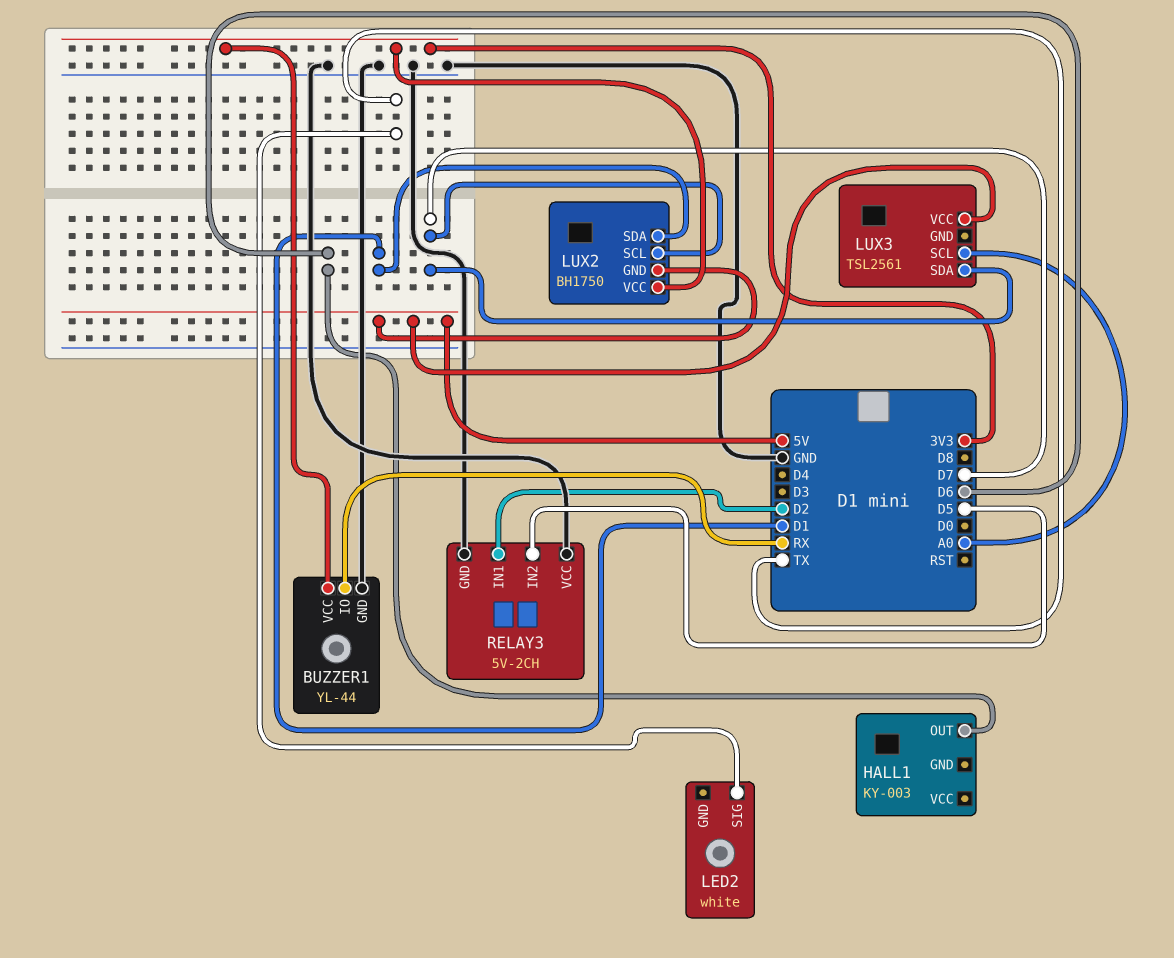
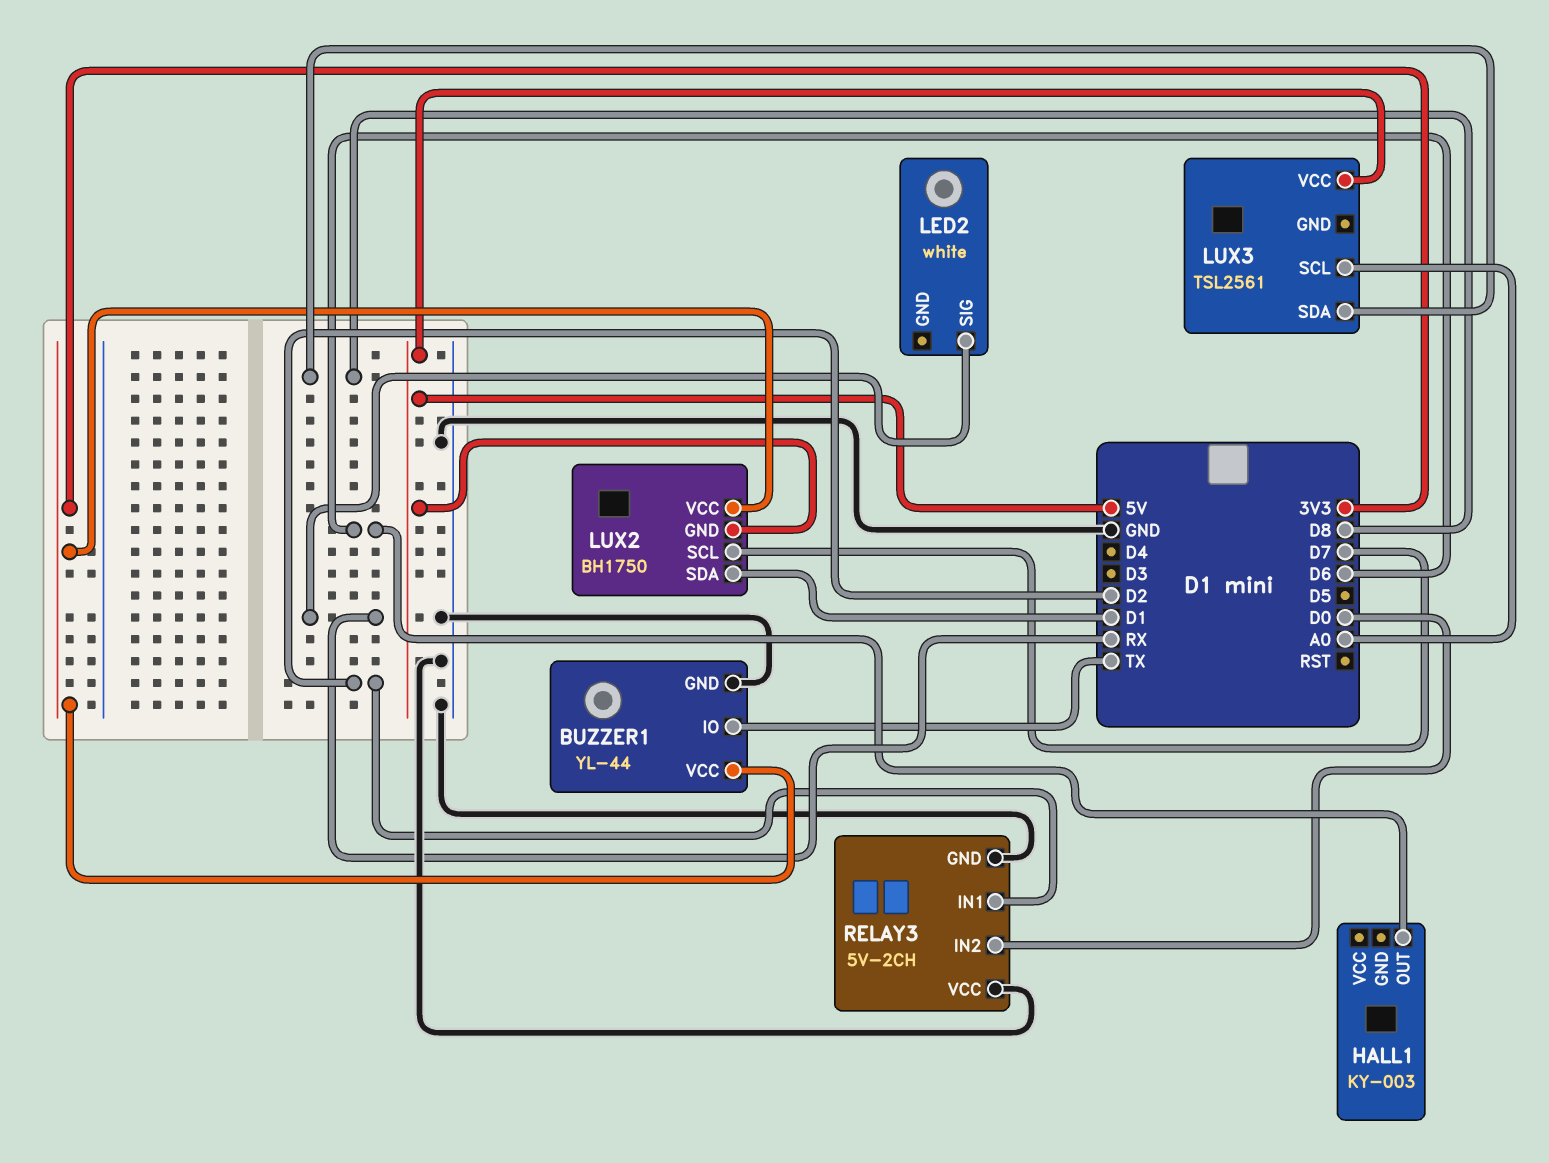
BUZZER1 pin IO: RX -> TX
LED2 pin SIG: TX -> RX
LUX3 pin SDA: D7 -> D8
RELAY3 pin IN2: D5 -> D0

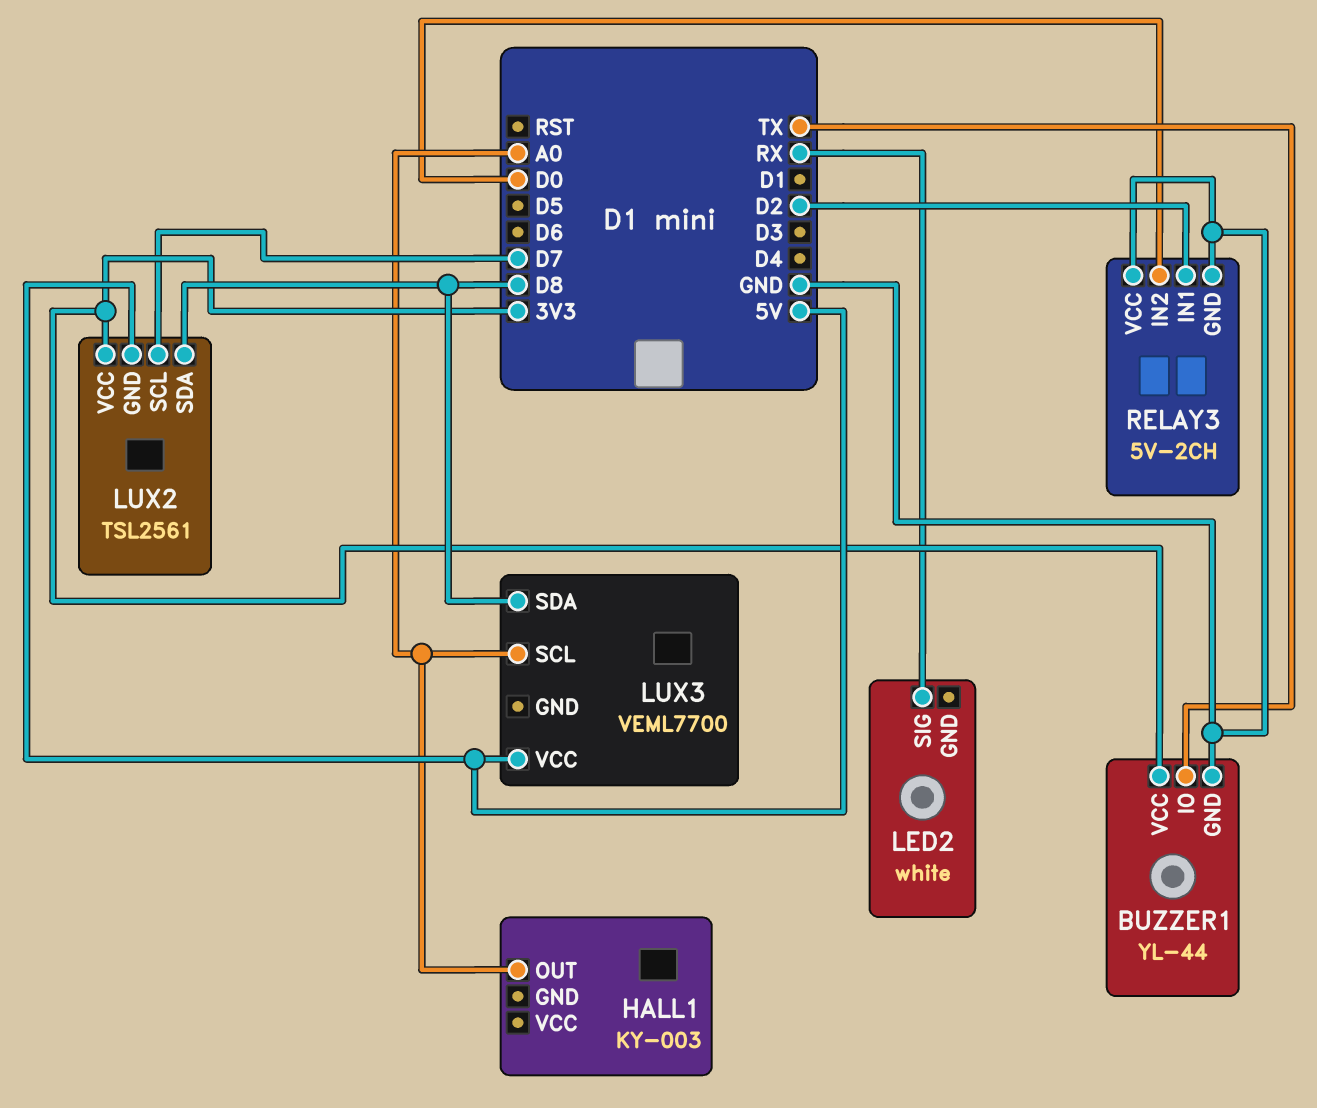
HALL1 pin OUT: D6 -> A0
LUX2: BH1750 -> TSL2561
LUX2 pin SDA: D1 -> D8
LUX3: TSL2561 -> VEML7700

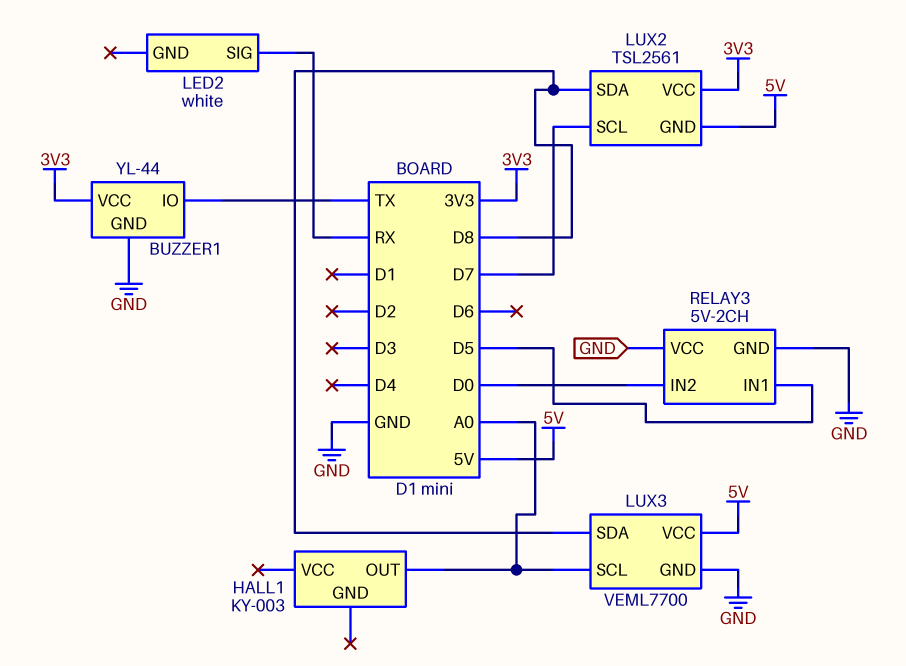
LUX3 pin GND: none -> GND
RELAY3 pin IN1: D2 -> D5

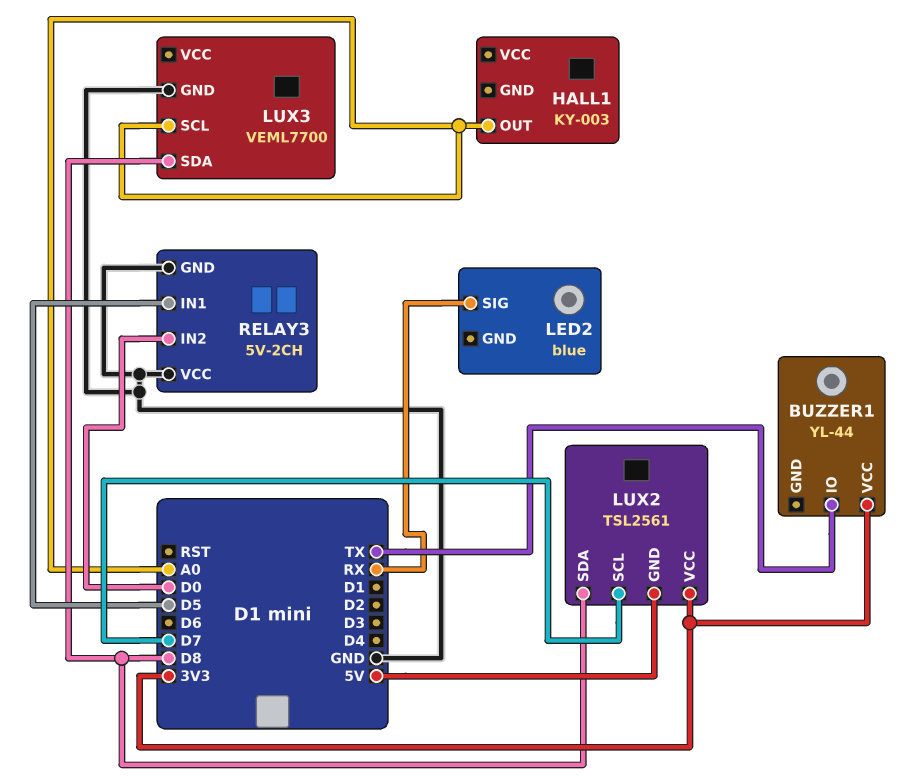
BUZZER1 pin GND: GND -> none
LED2: white -> blue
LUX3 pin VCC: 5V -> none

